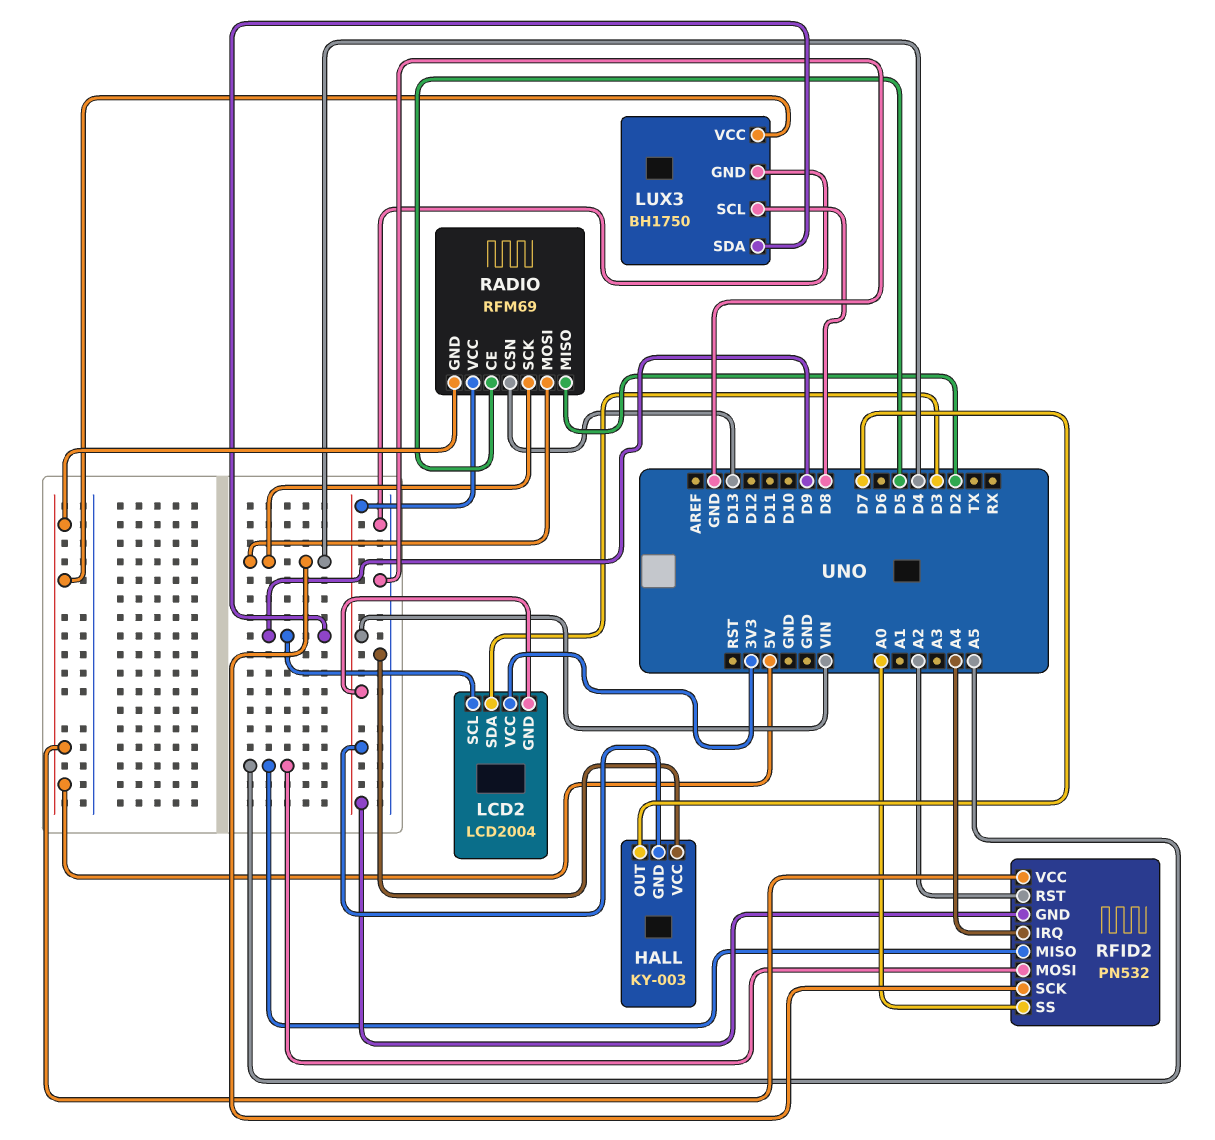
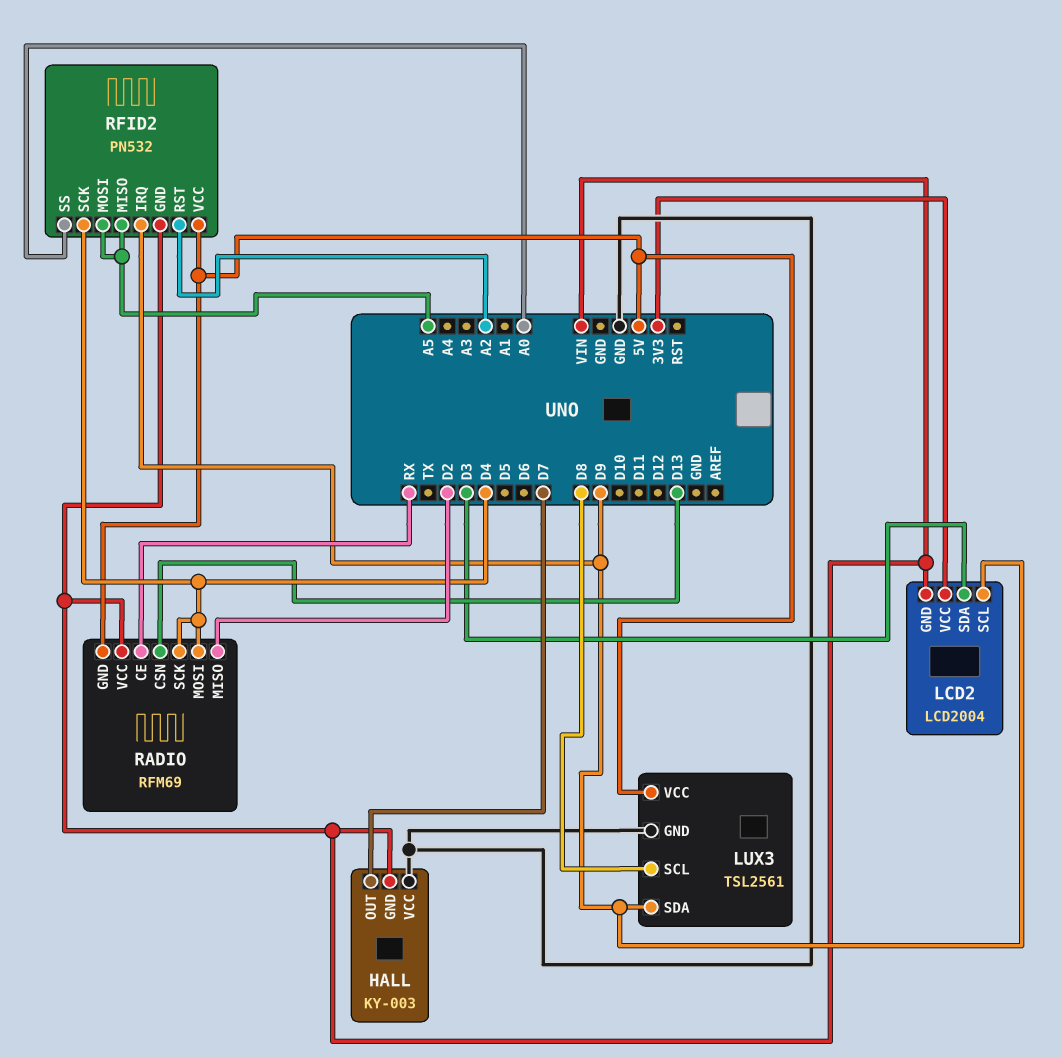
LUX3: BH1750 -> TSL2561
RADIO pin CE: D5 -> RX
RFID2 pin IRQ: A4 -> D9

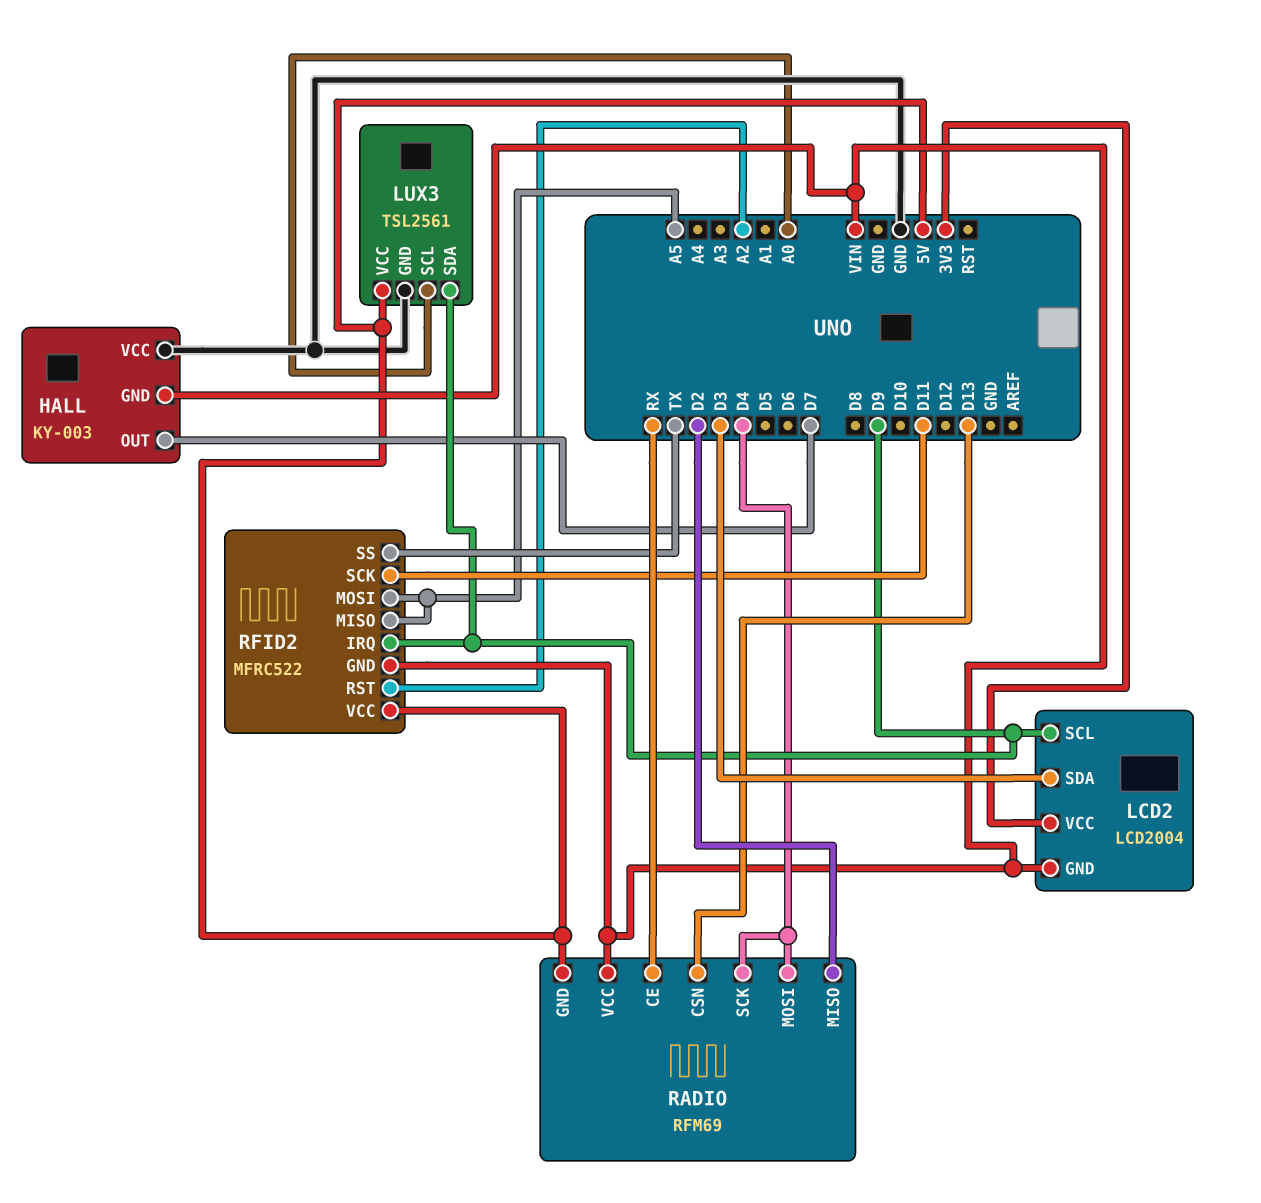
LUX3 pin SCL: D8 -> A0
RFID2: PN532 -> MFRC522
RFID2 pin SCK: D4 -> D11
RFID2 pin SS: A0 -> TX

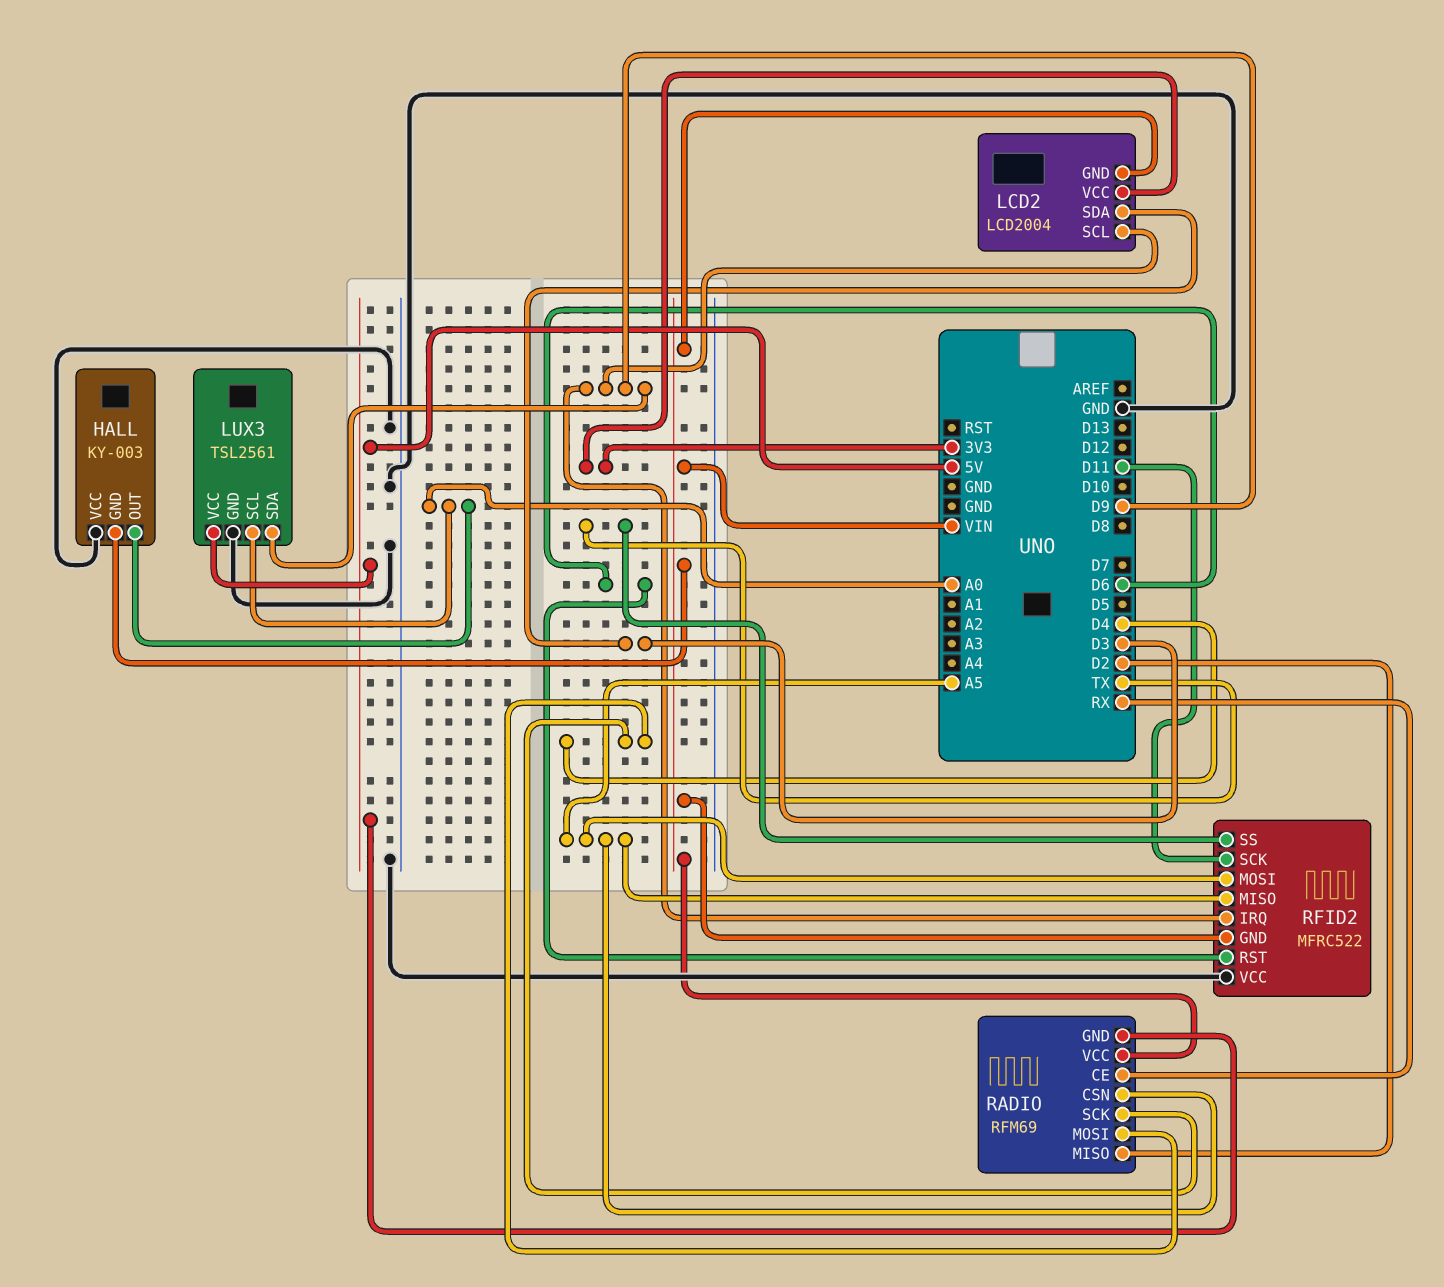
HALL pin OUT: D7 -> A0
RADIO pin CSN: D13 -> A5
RFID2 pin RST: A2 -> D6
RFID2 pin VCC: 5V -> GND

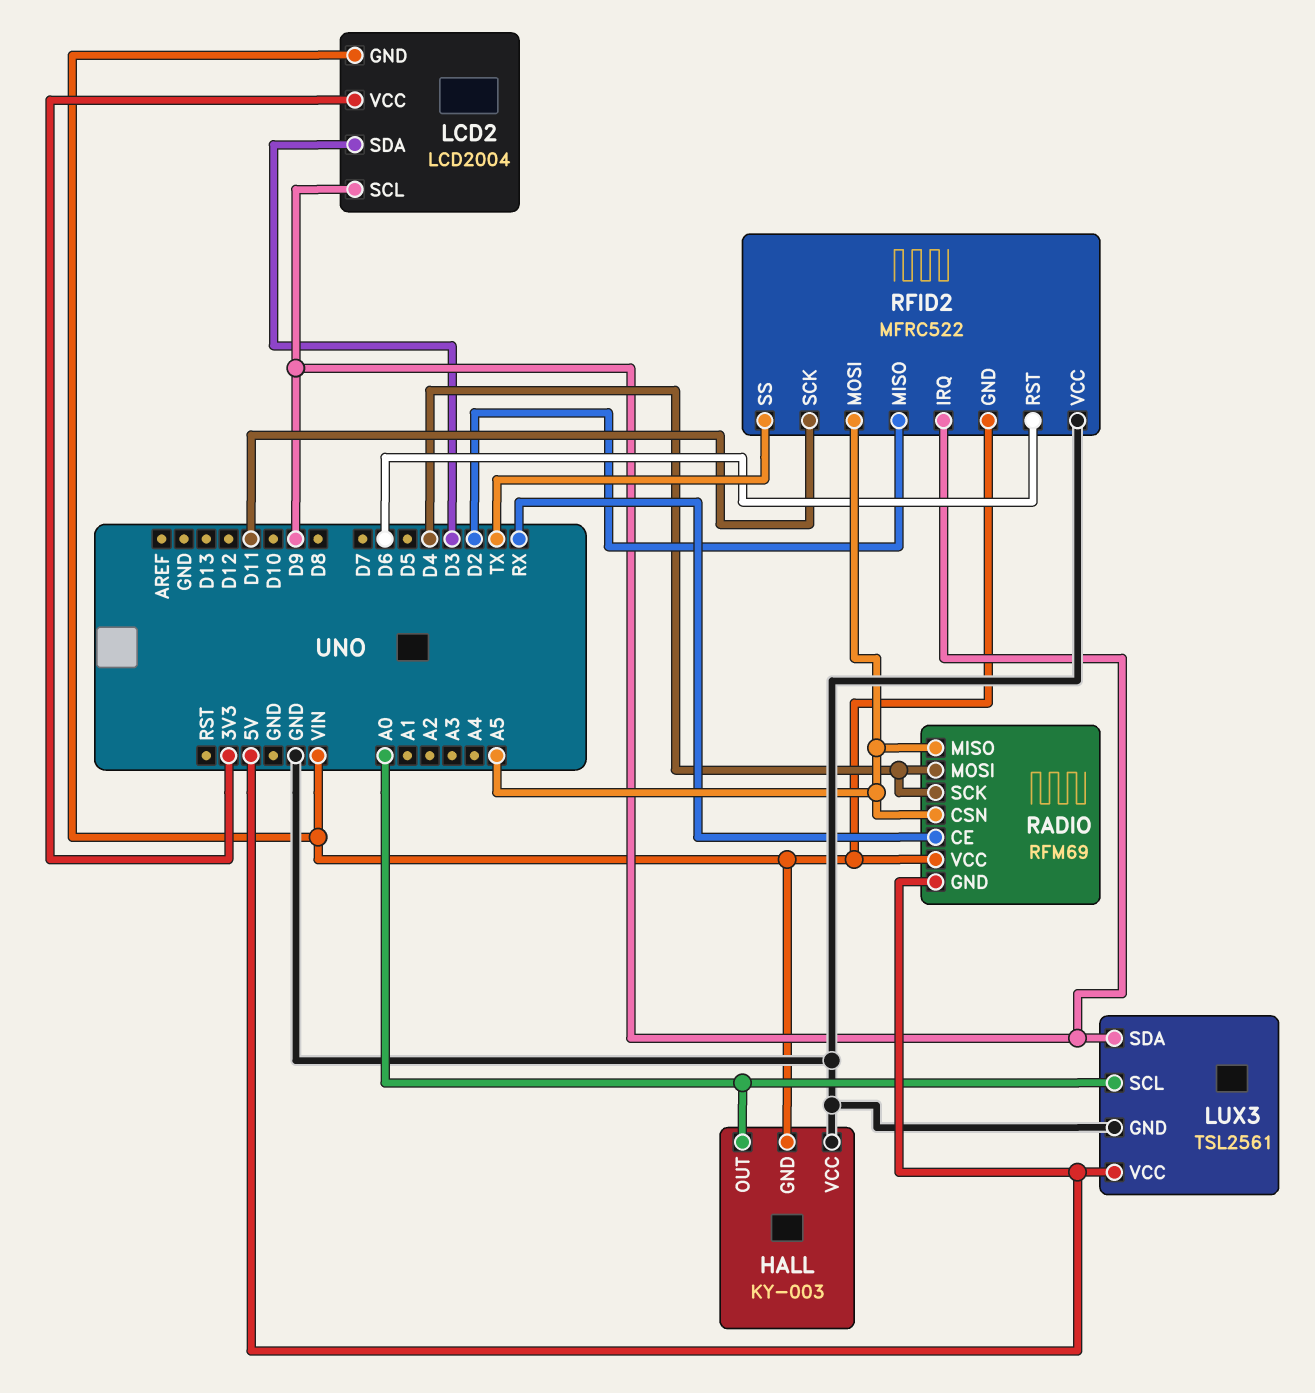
RADIO pin MISO: D2 -> A5
RFID2 pin MISO: A5 -> D2

